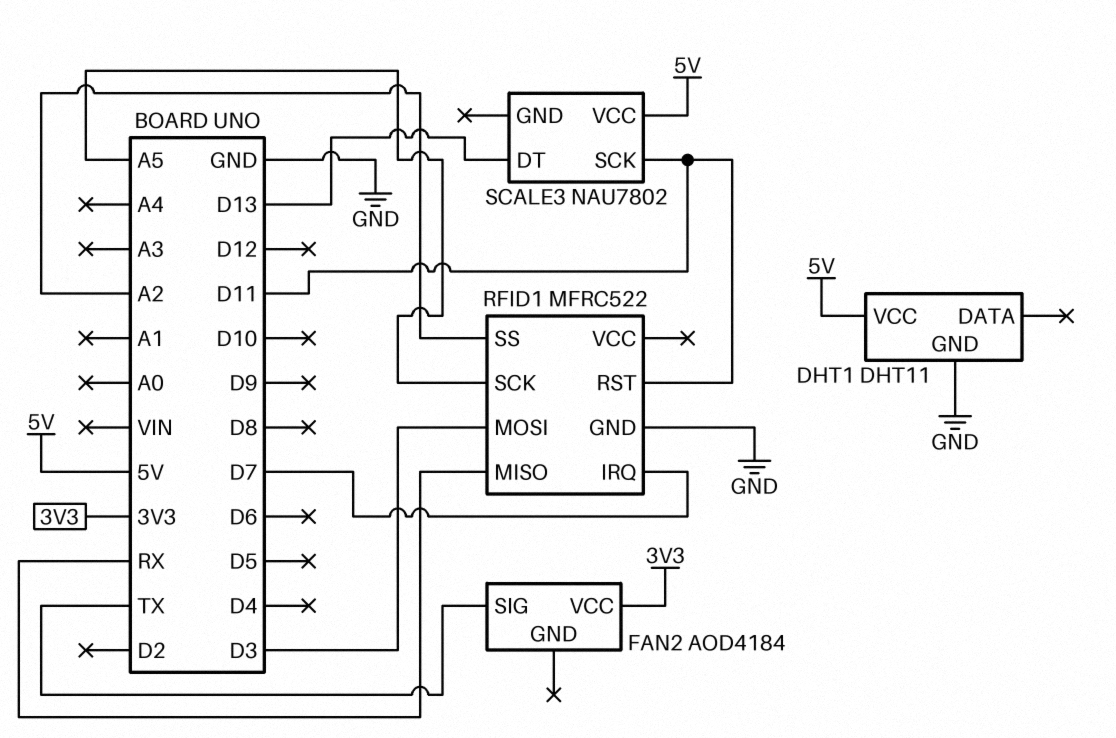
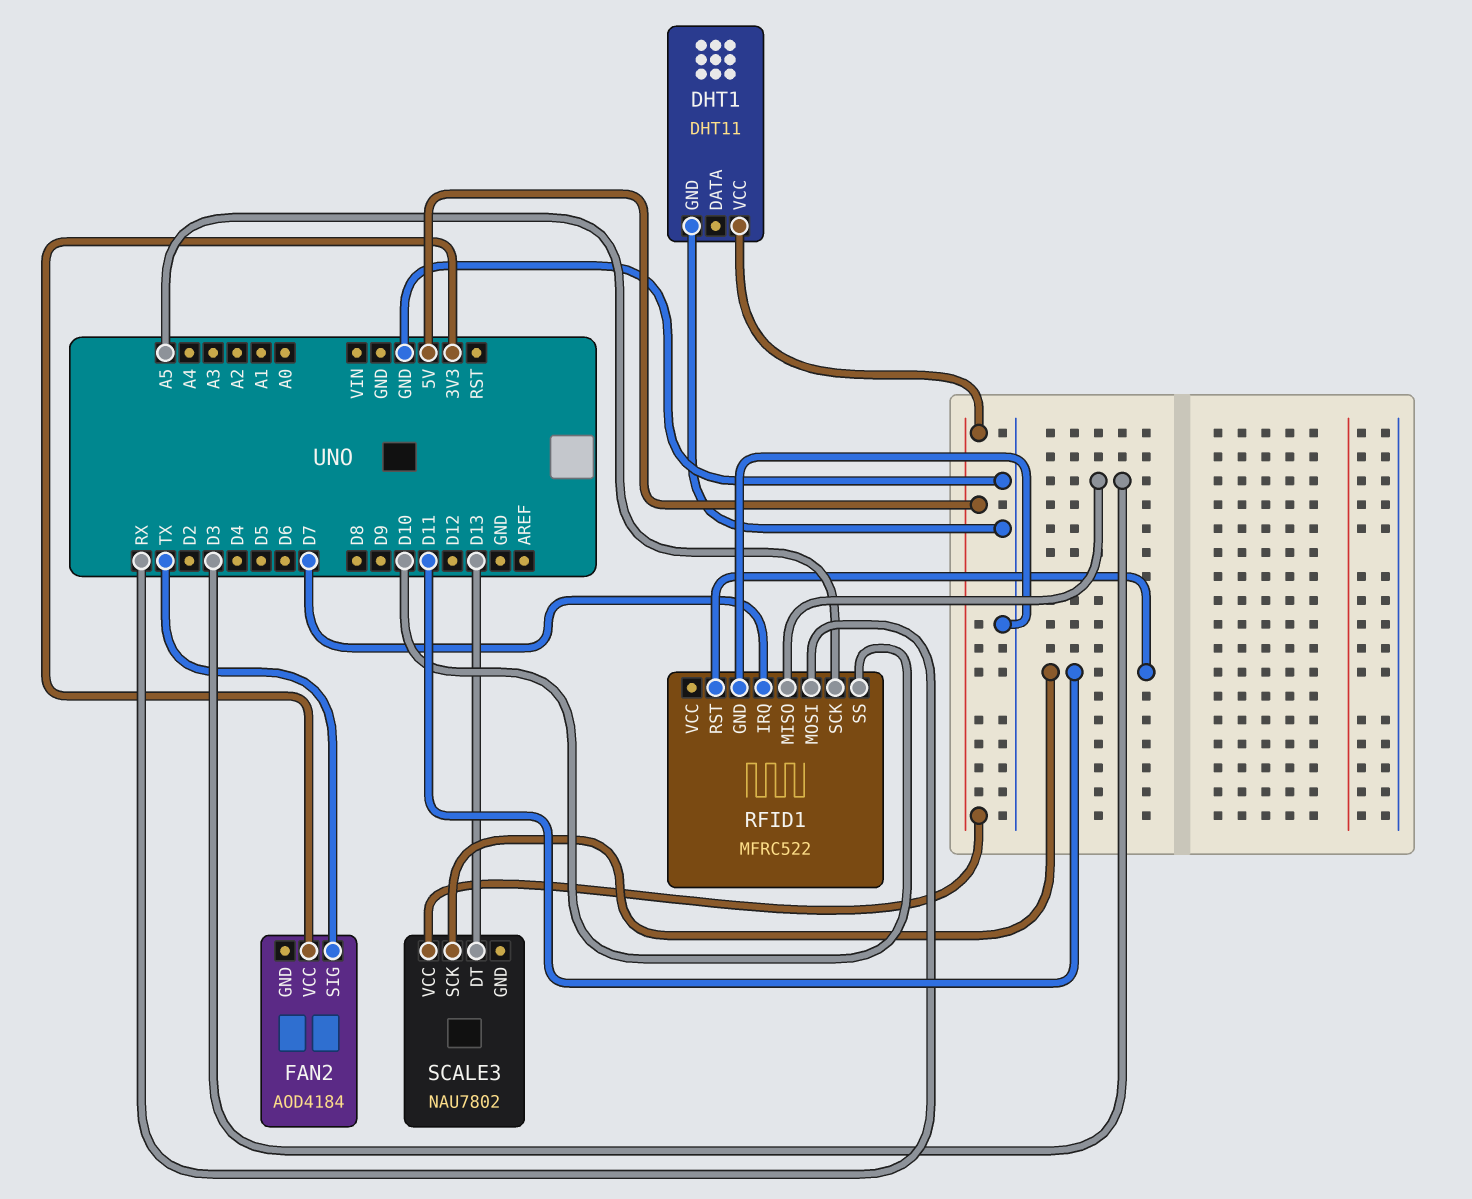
RFID1 pin MISO: RX -> D3
RFID1 pin MOSI: D3 -> RX
RFID1 pin SS: A2 -> D10

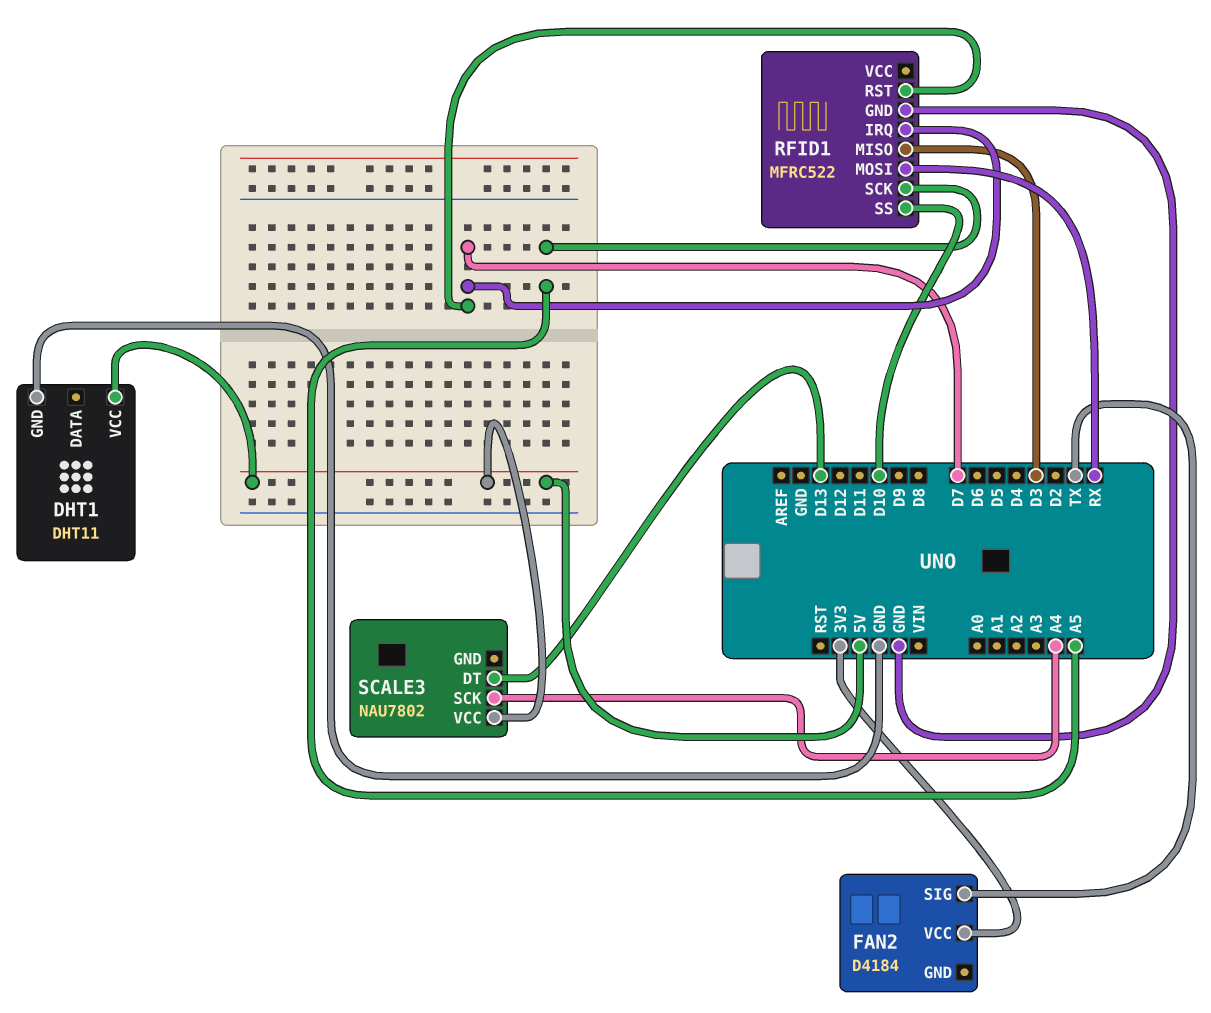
FAN2: AOD4184 -> D4184
RFID1 pin RST: D11 -> D7
SCALE3 pin SCK: D11 -> A4

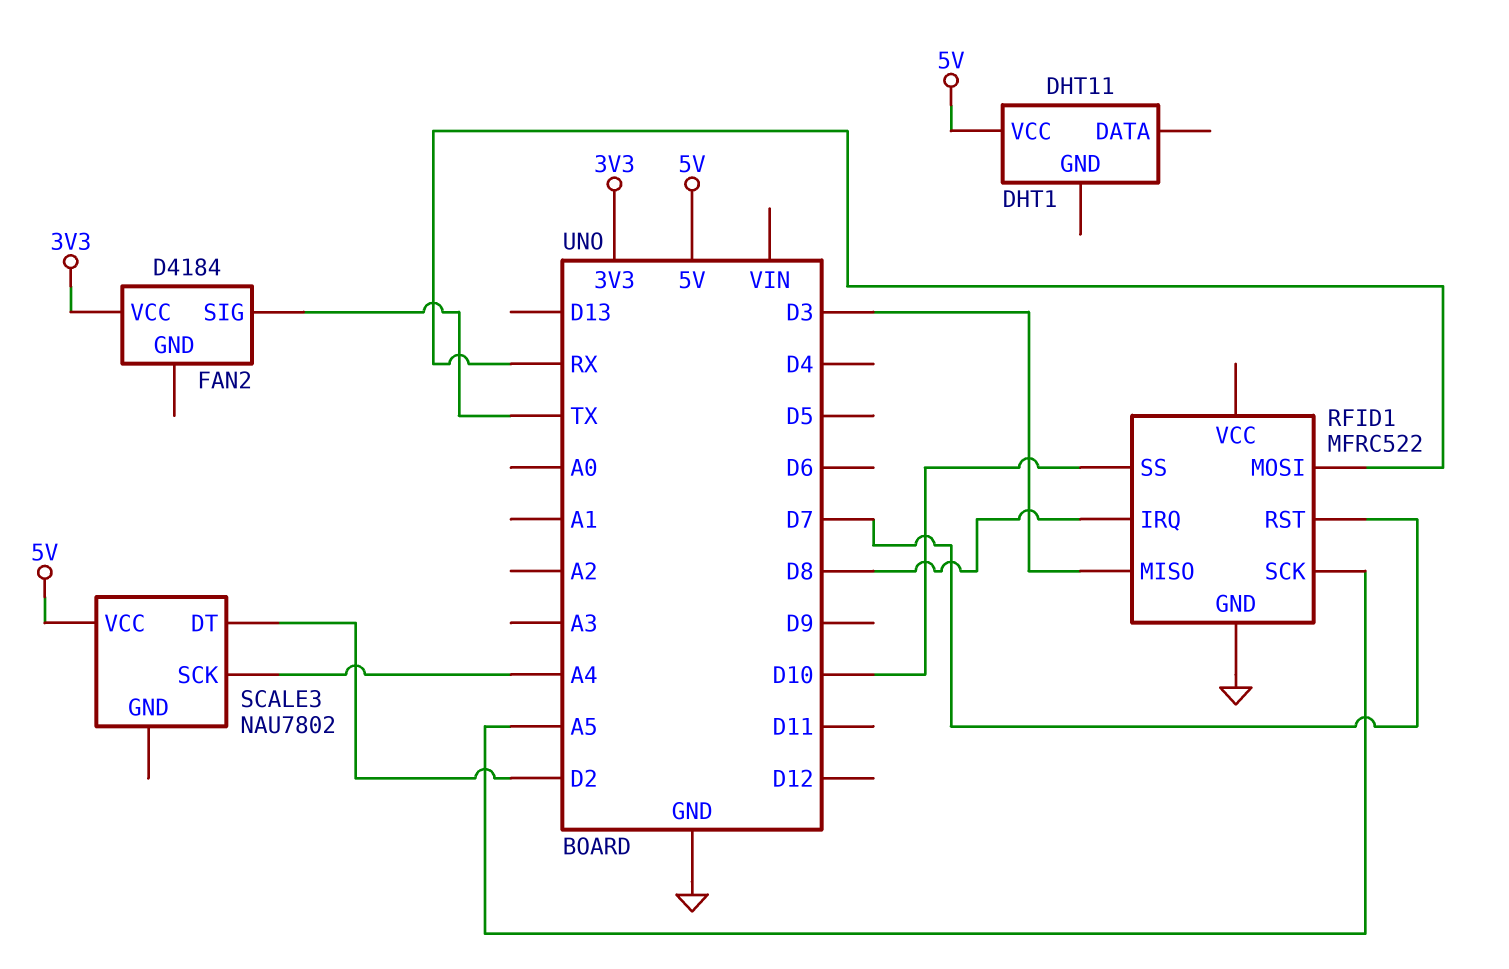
DHT1 pin GND: GND -> none
RFID1 pin IRQ: D7 -> D8
SCALE3 pin DT: D13 -> D2

